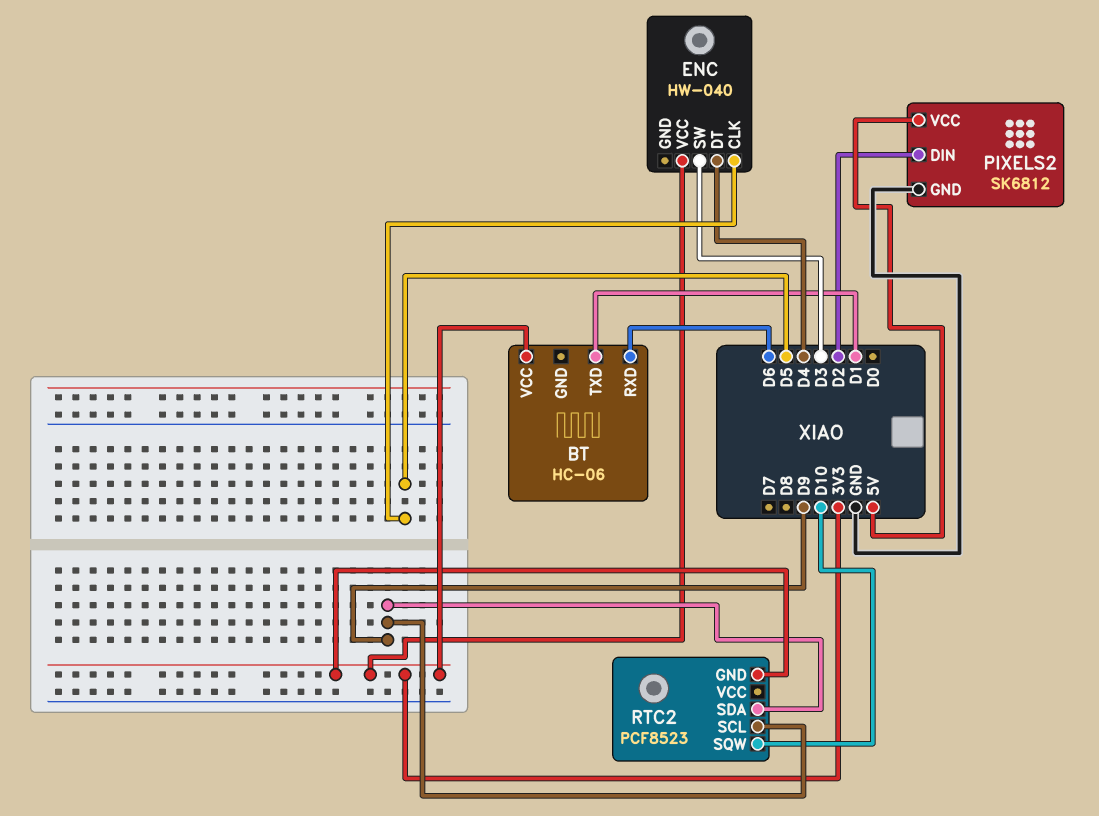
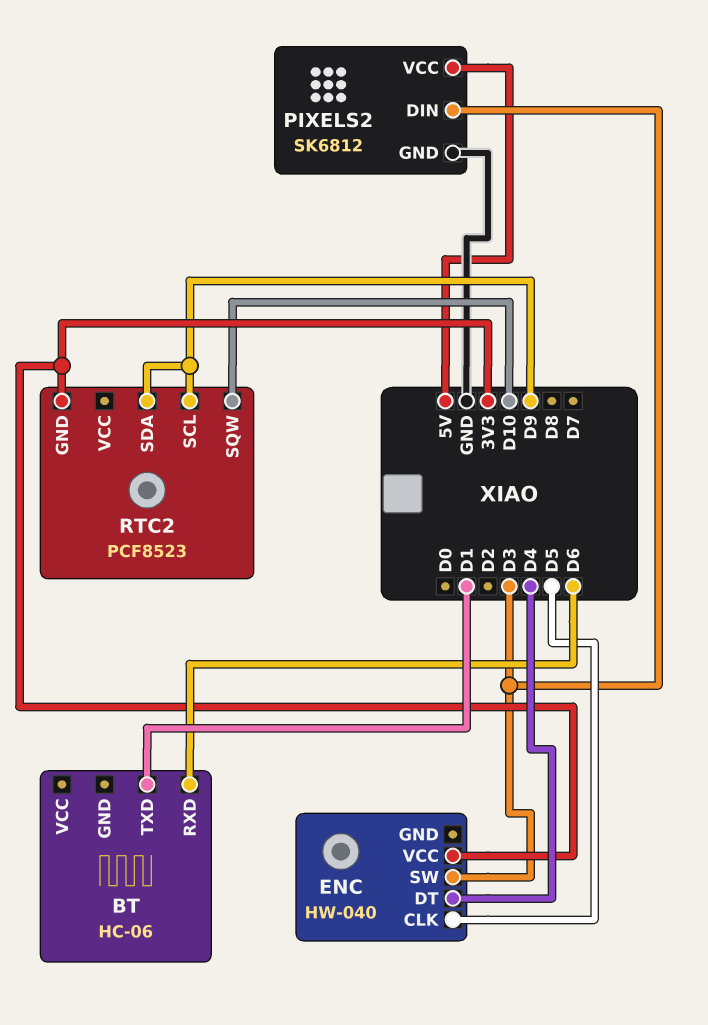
BT pin VCC: 3V3 -> none
PIXELS2 pin DIN: D2 -> D3

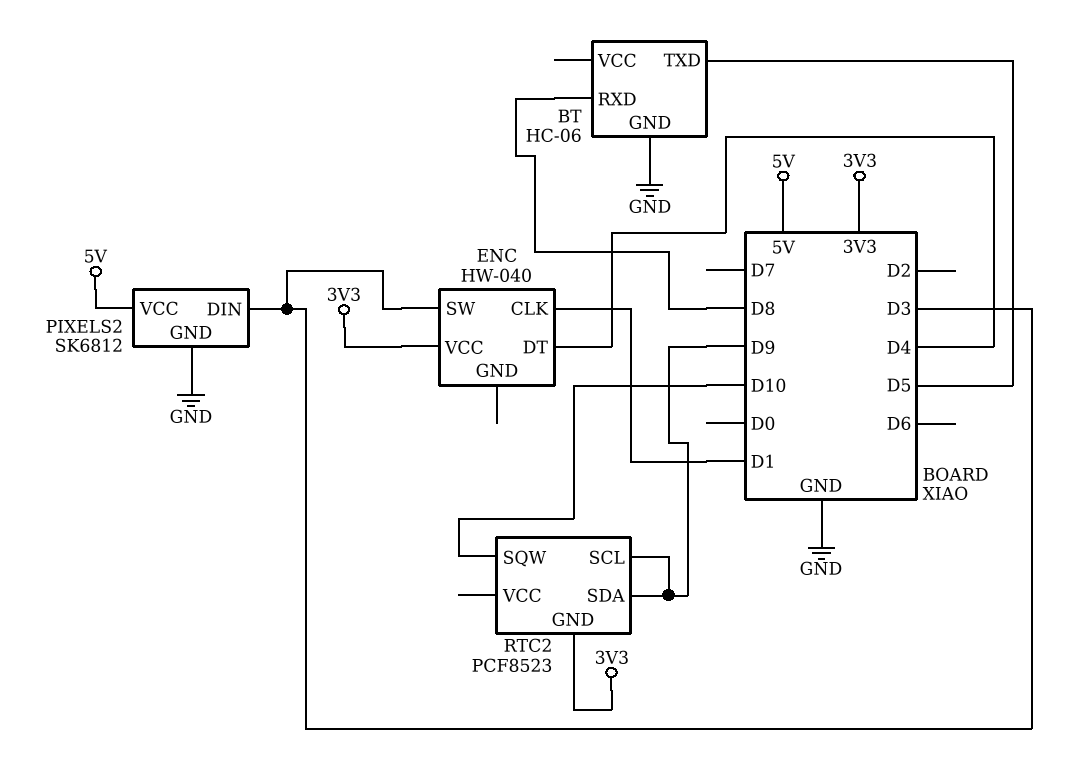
BT pin GND: none -> GND
BT pin RXD: D6 -> D8
BT pin TXD: D1 -> D5
ENC pin CLK: D5 -> D1

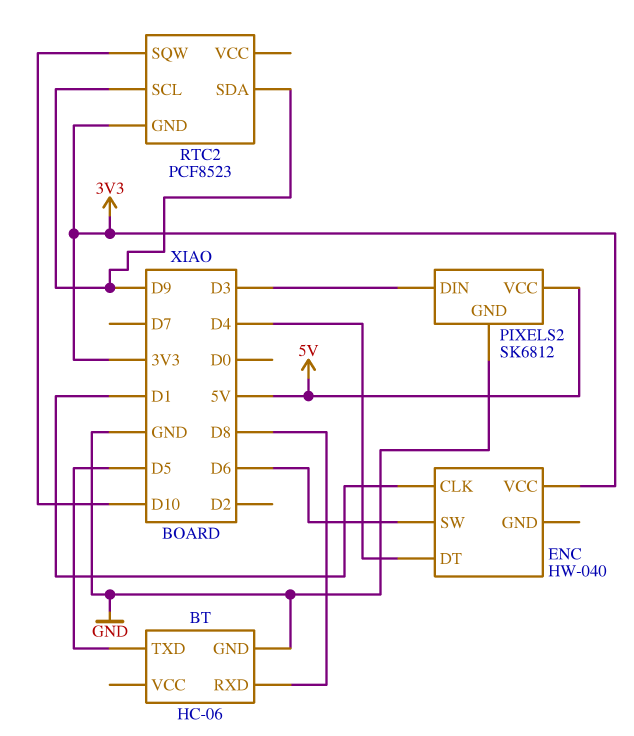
ENC pin SW: D3 -> D6

